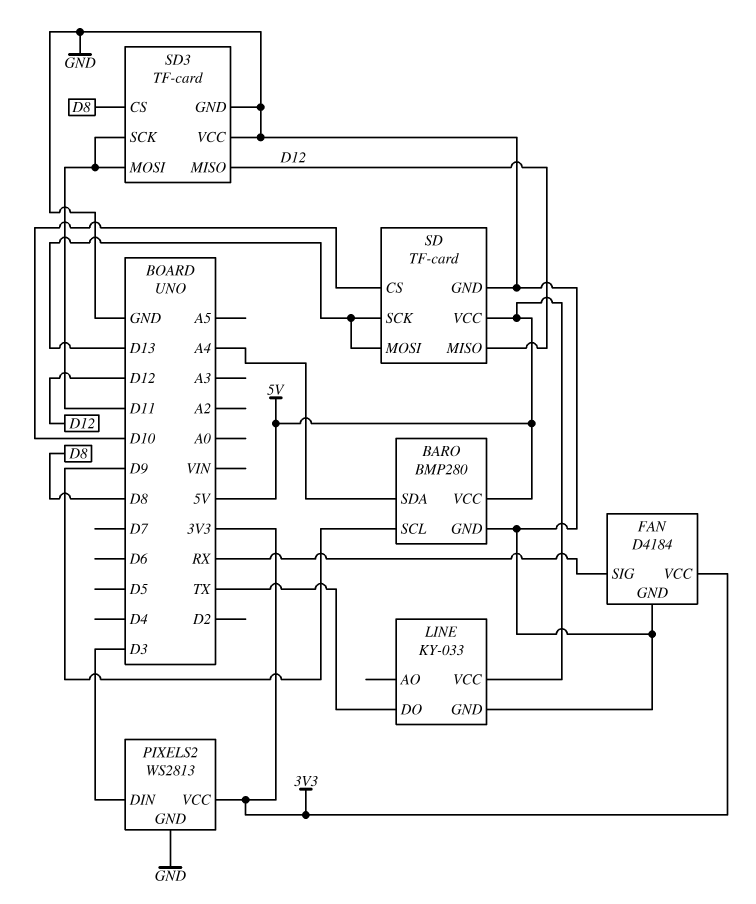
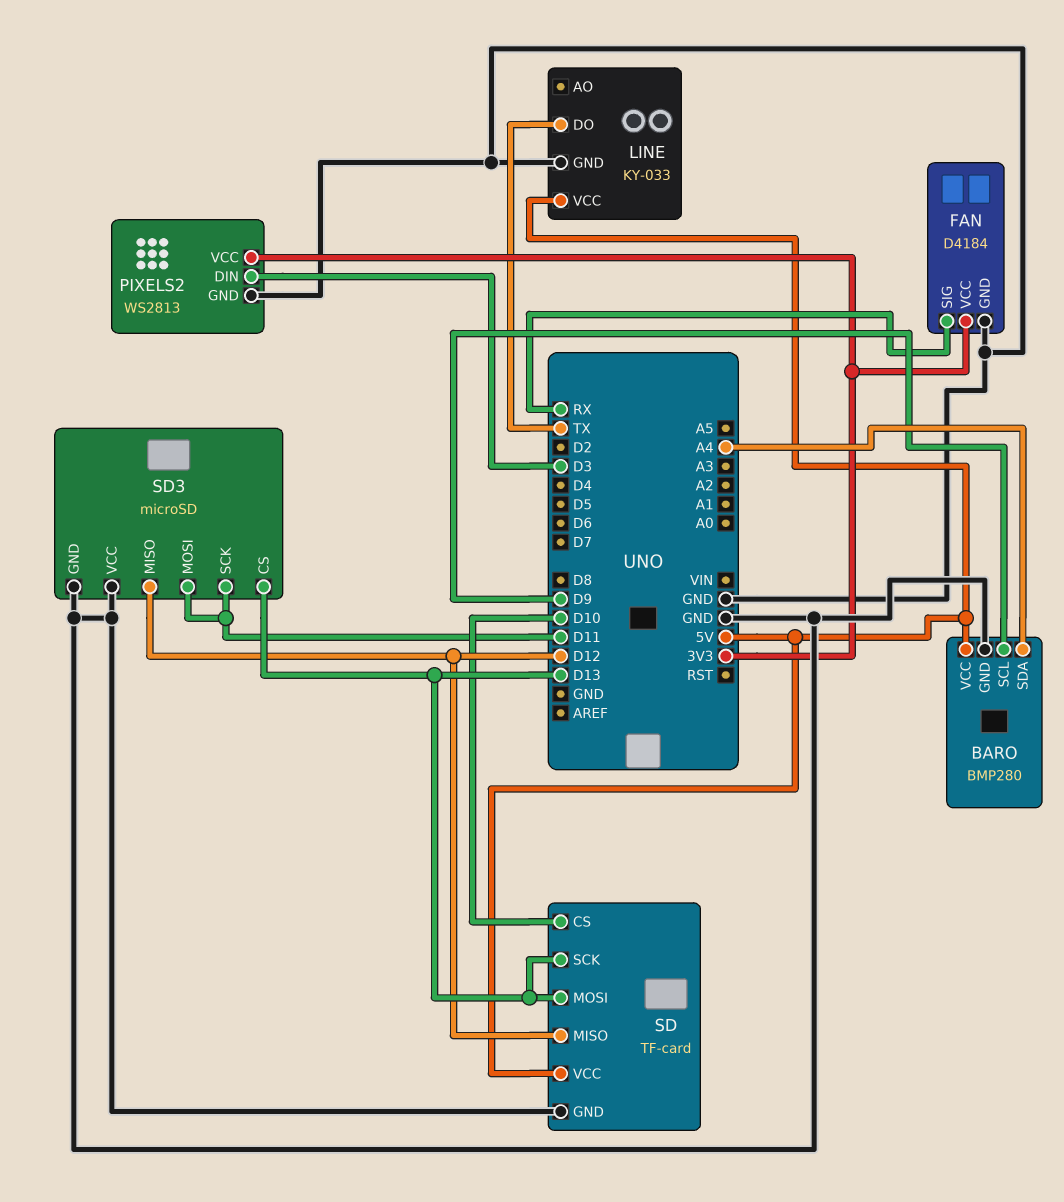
SD3: TF-card -> microSD
SD3 pin CS: D8 -> D13

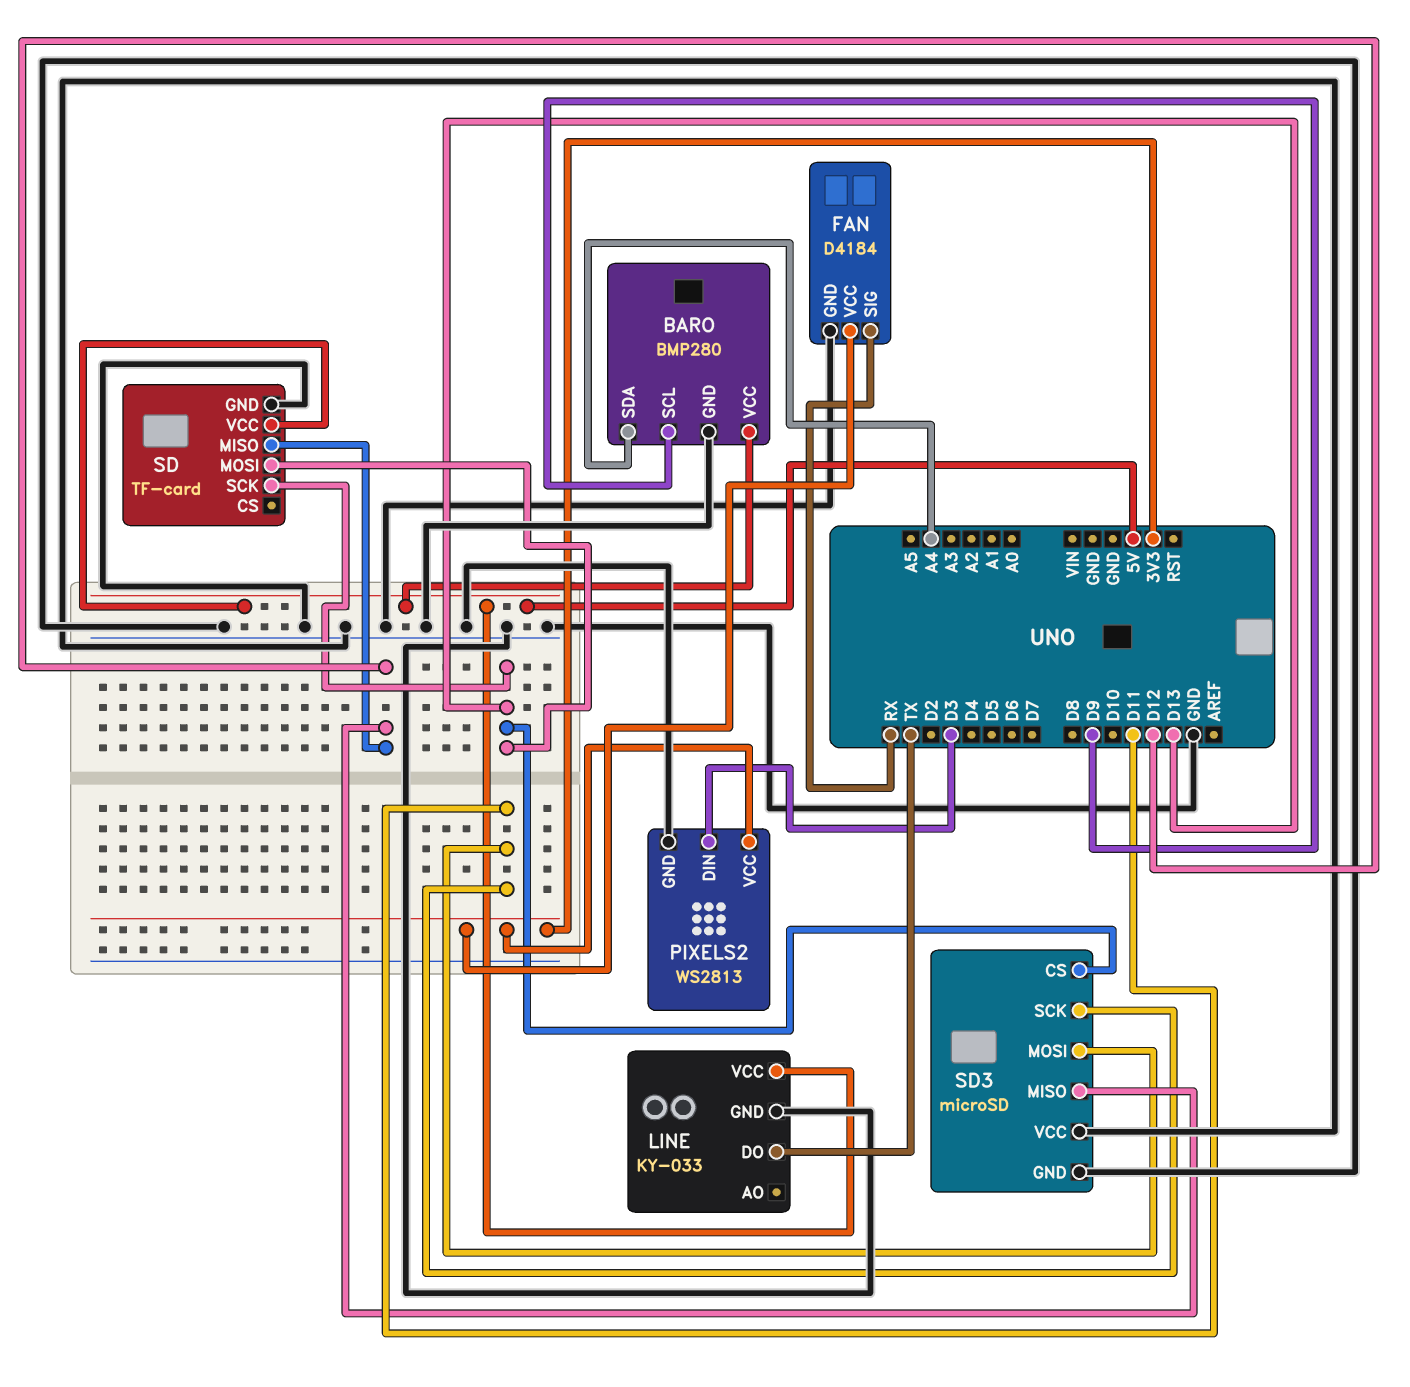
SD pin CS: D10 -> none

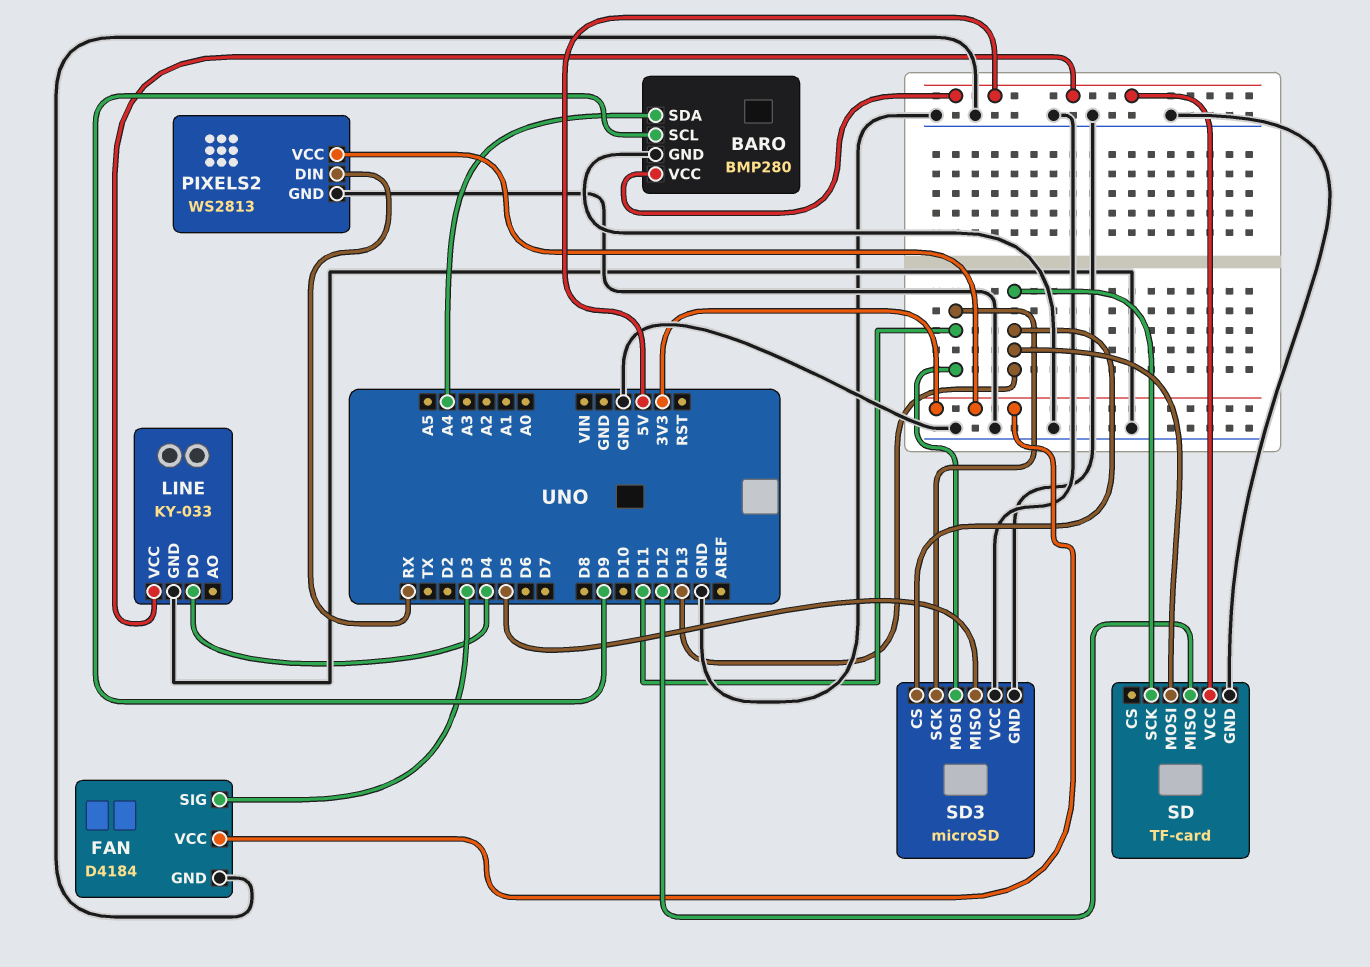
FAN pin SIG: RX -> D3
LINE pin DO: TX -> D4
PIXELS2 pin DIN: D3 -> RX
SD3 pin MISO: D12 -> D5

